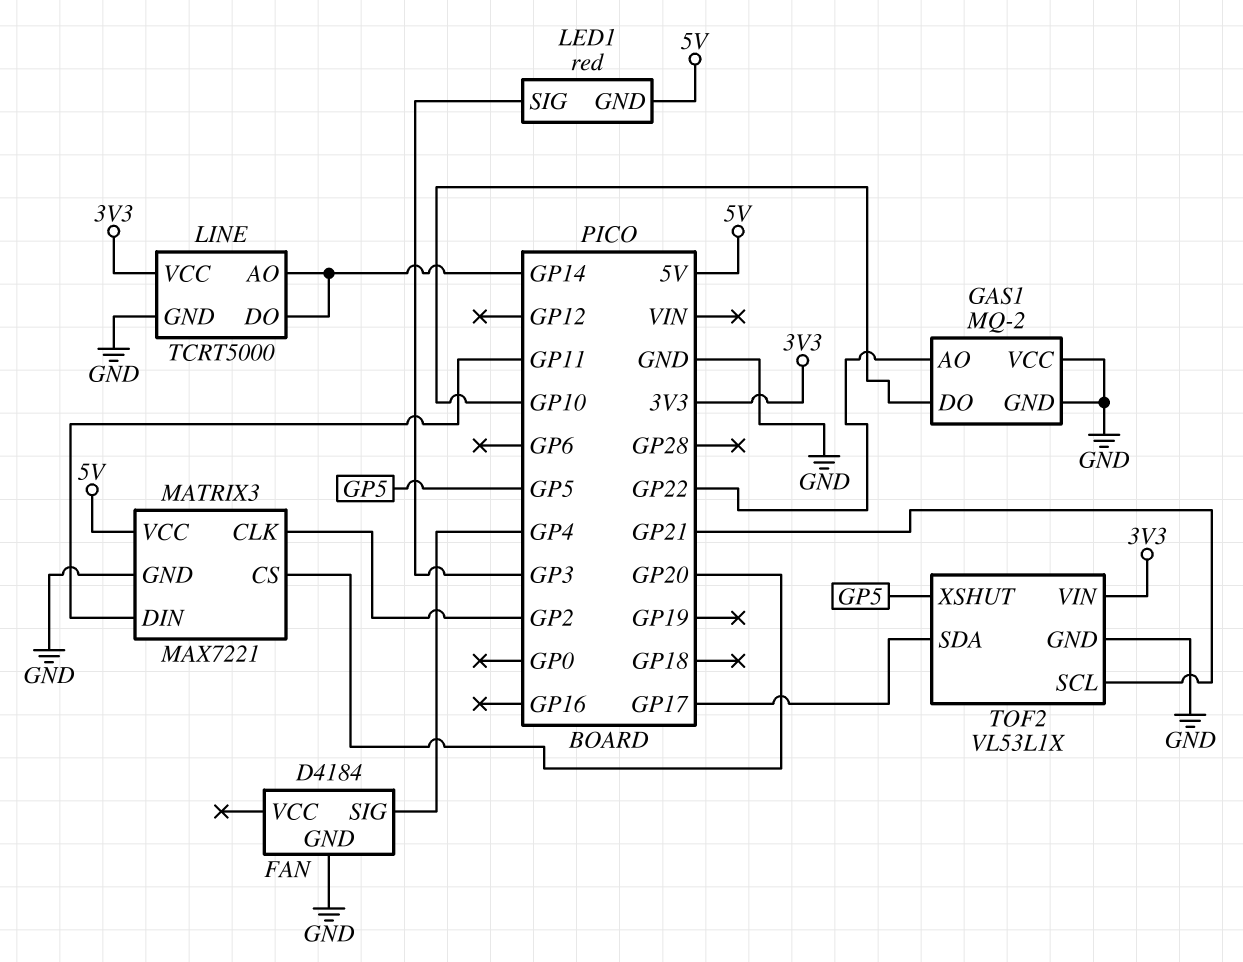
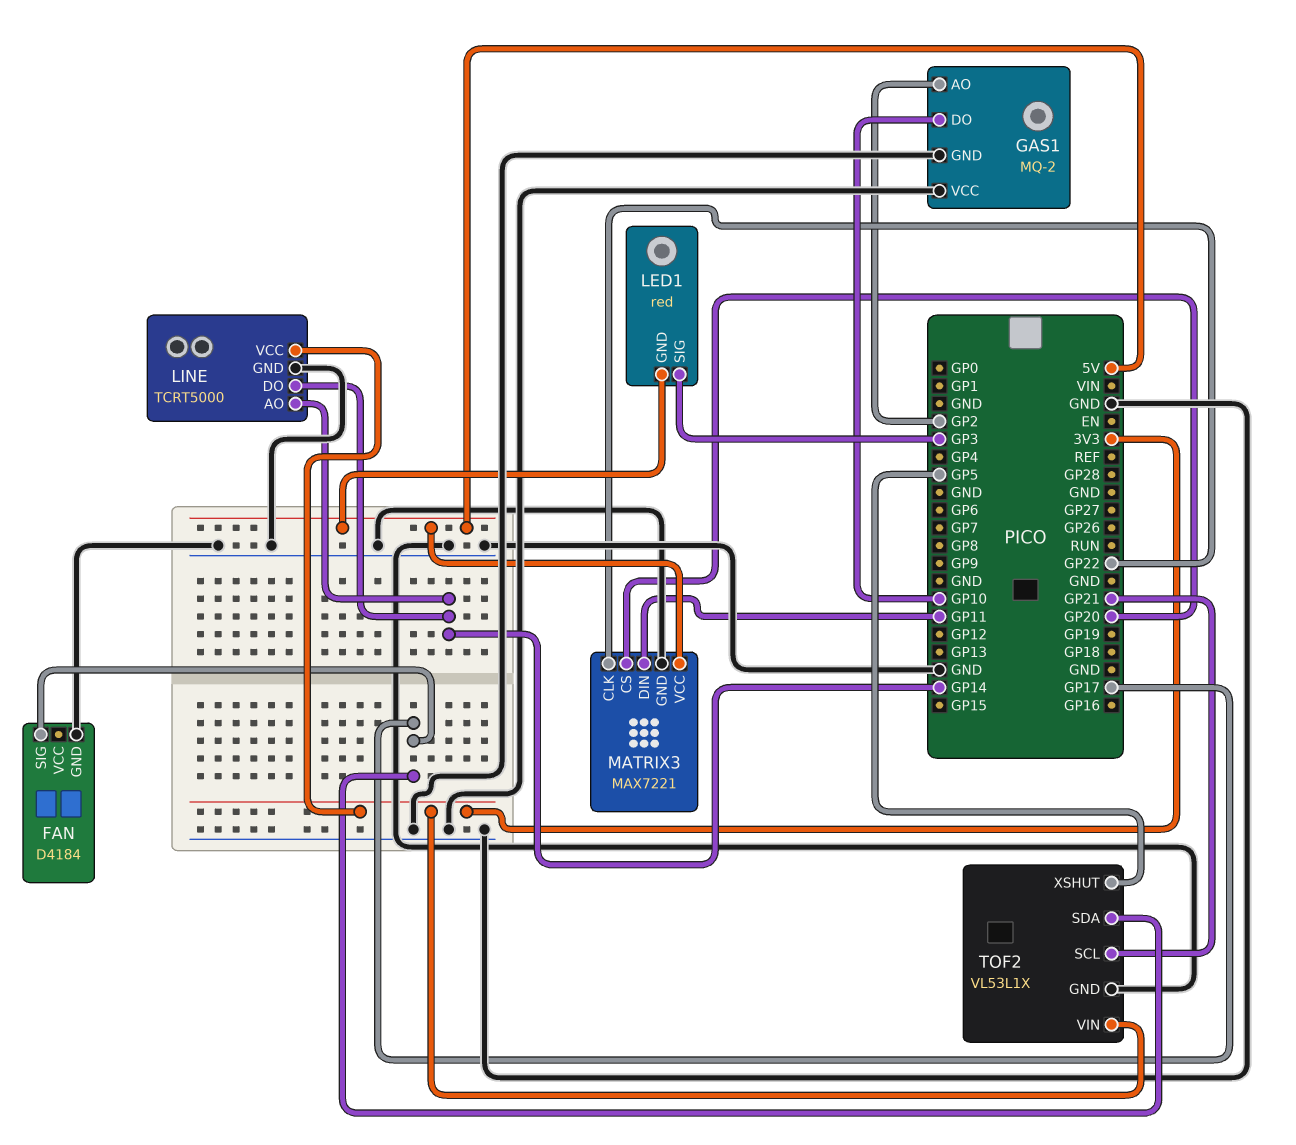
FAN pin SIG: GP4 -> GP17
GAS1 pin AO: GP22 -> GP2
MATRIX3 pin CLK: GP2 -> GP22

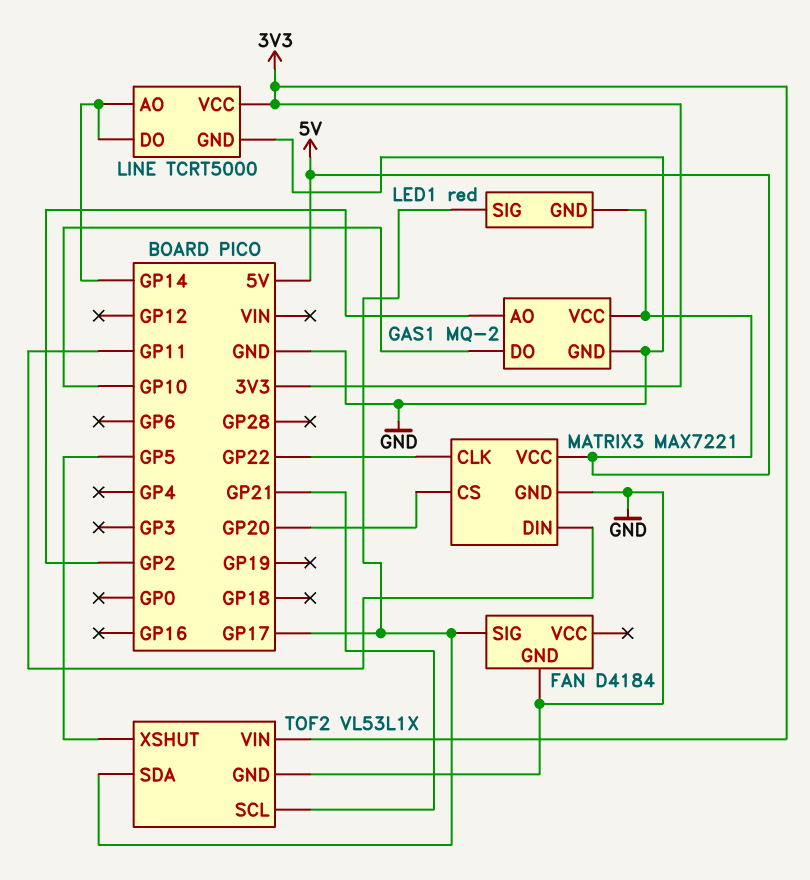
GAS1 pin VCC: GND -> 5V
LED1 pin SIG: GP3 -> GP17

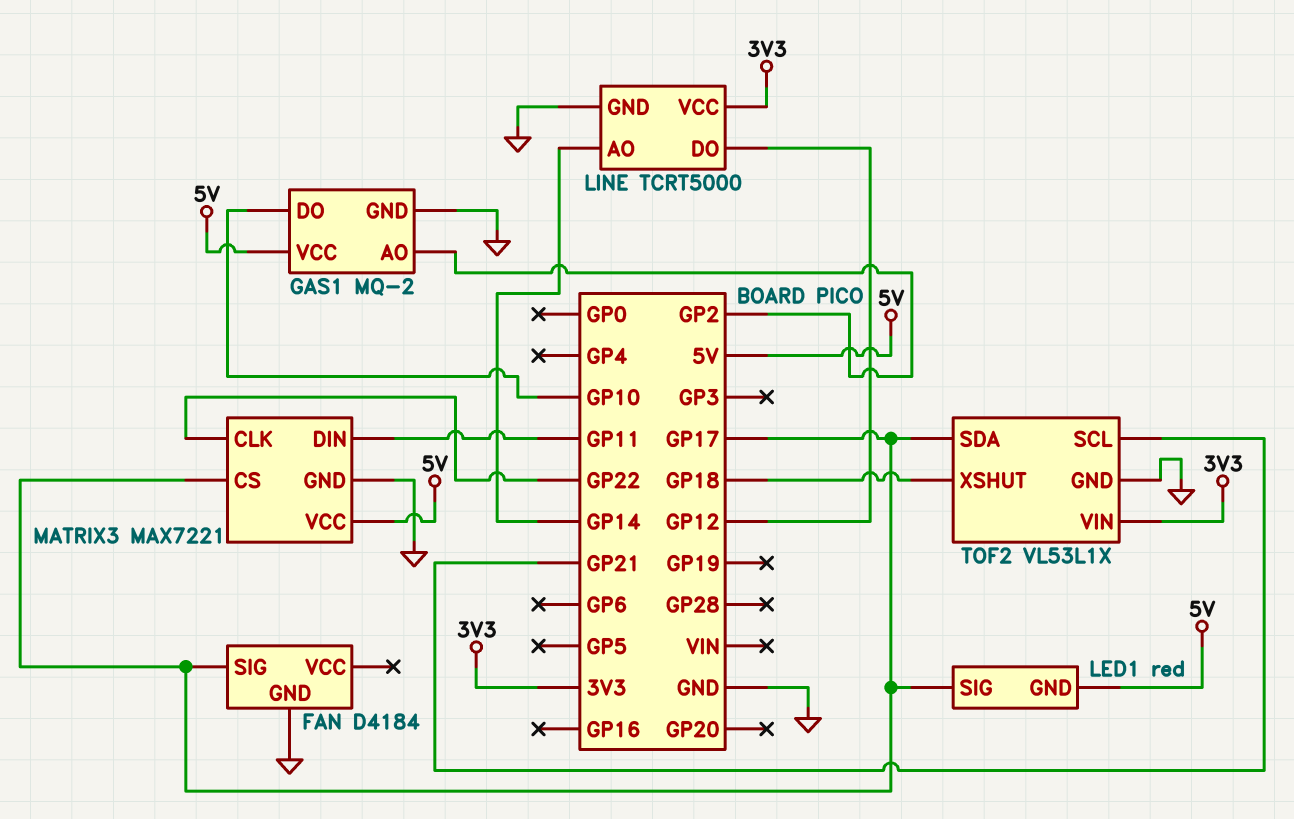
LINE pin DO: GP14 -> GP12
MATRIX3 pin CS: GP20 -> GP17
TOF2 pin XSHUT: GP5 -> GP18

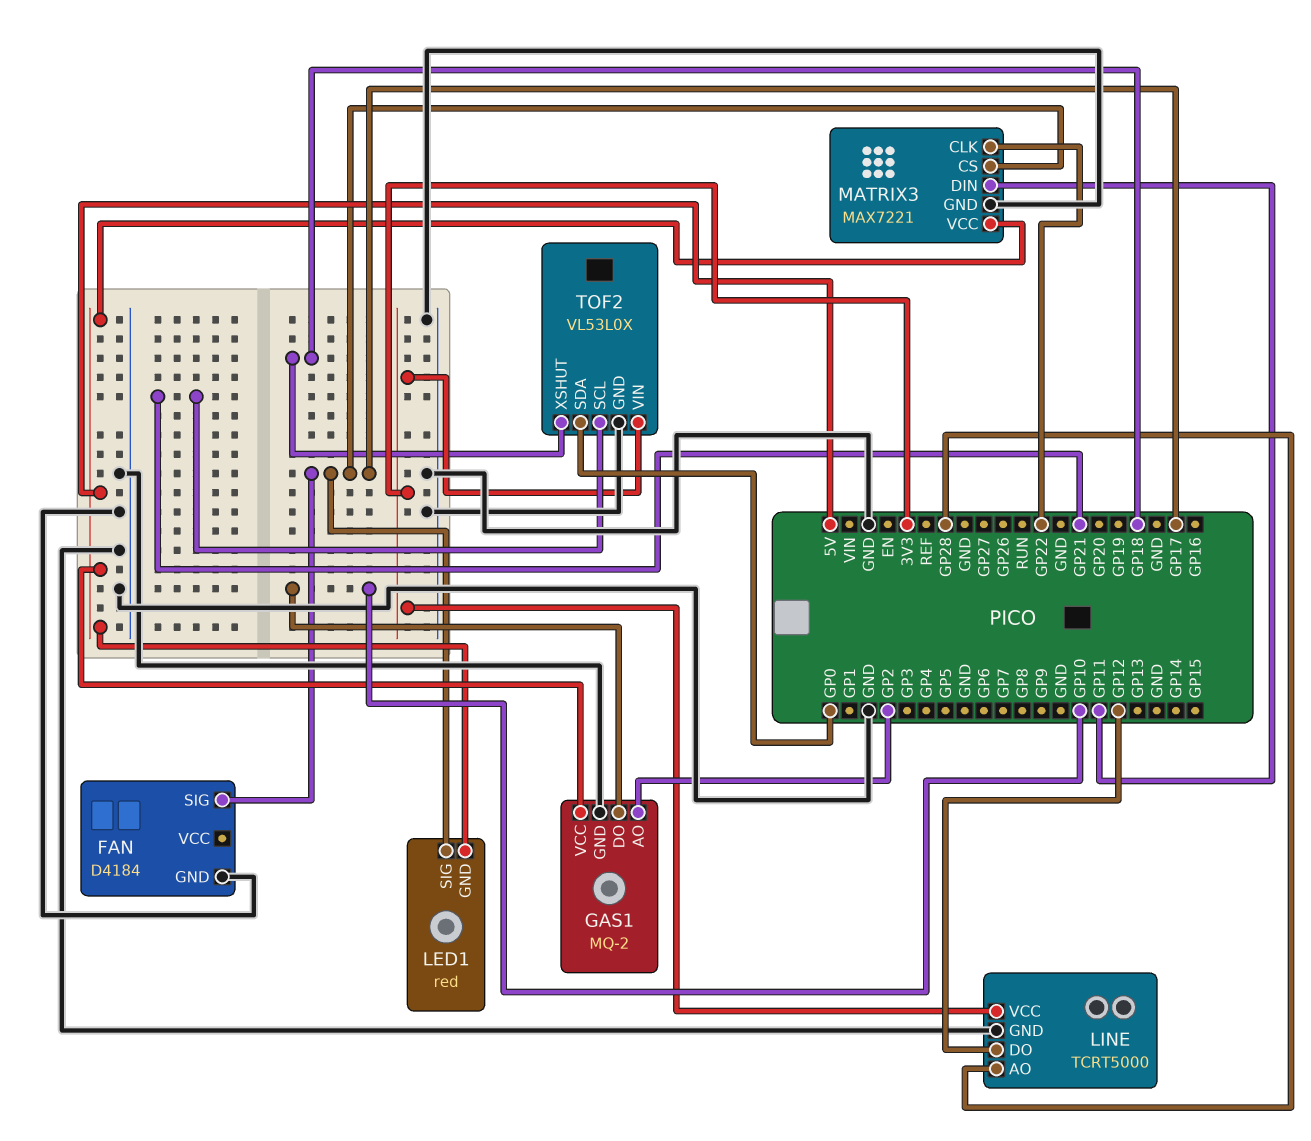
LINE pin AO: GP14 -> GP28
TOF2: VL53L1X -> VL53L0X
TOF2 pin SDA: GP17 -> GP0

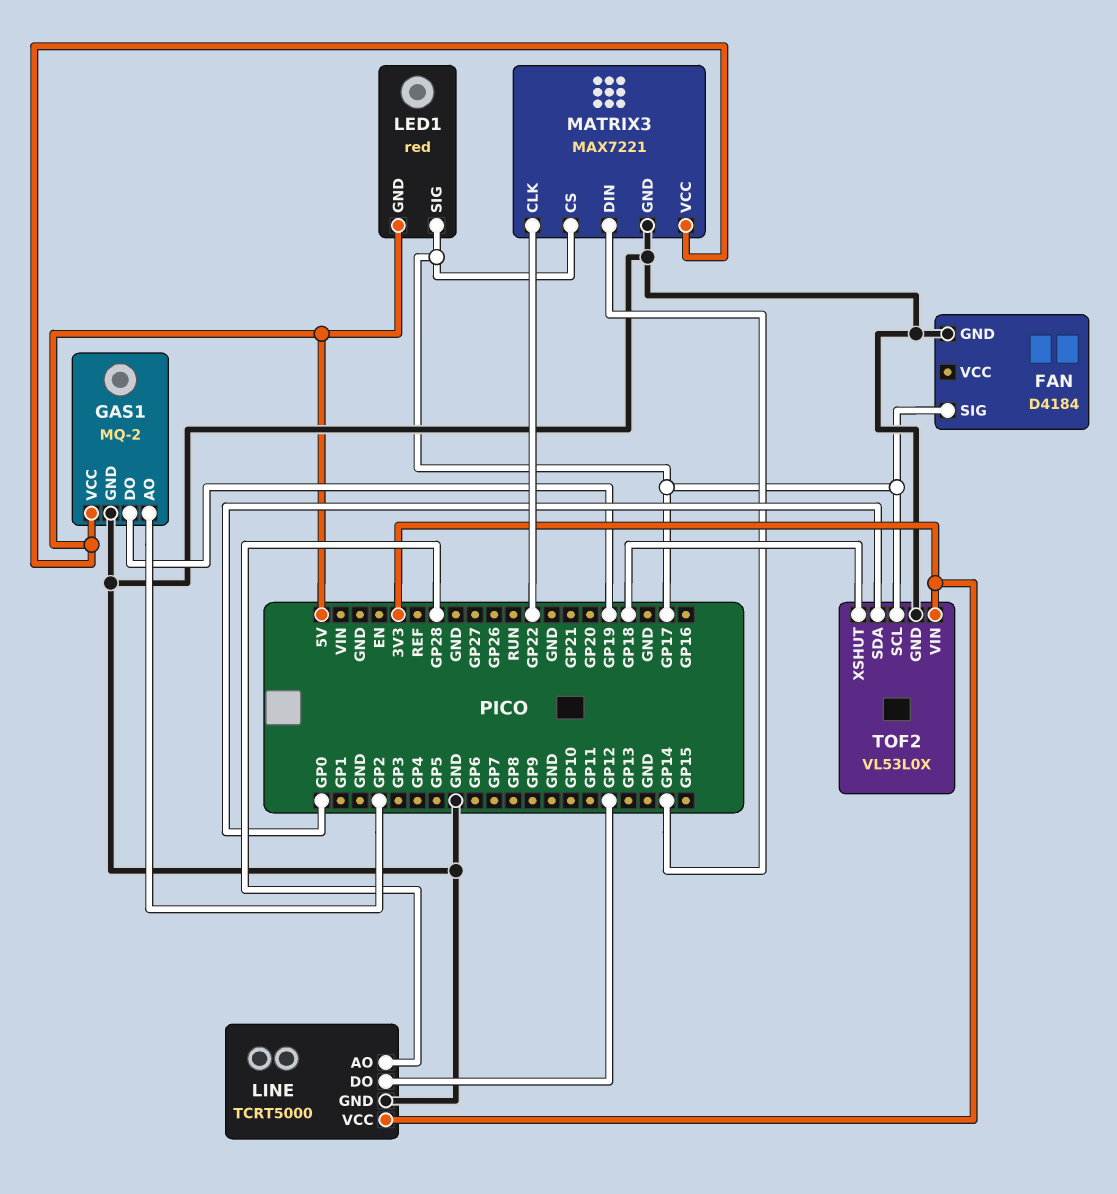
GAS1 pin DO: GP10 -> GP19
MATRIX3 pin DIN: GP11 -> GP14
TOF2 pin SCL: GP21 -> GP17

